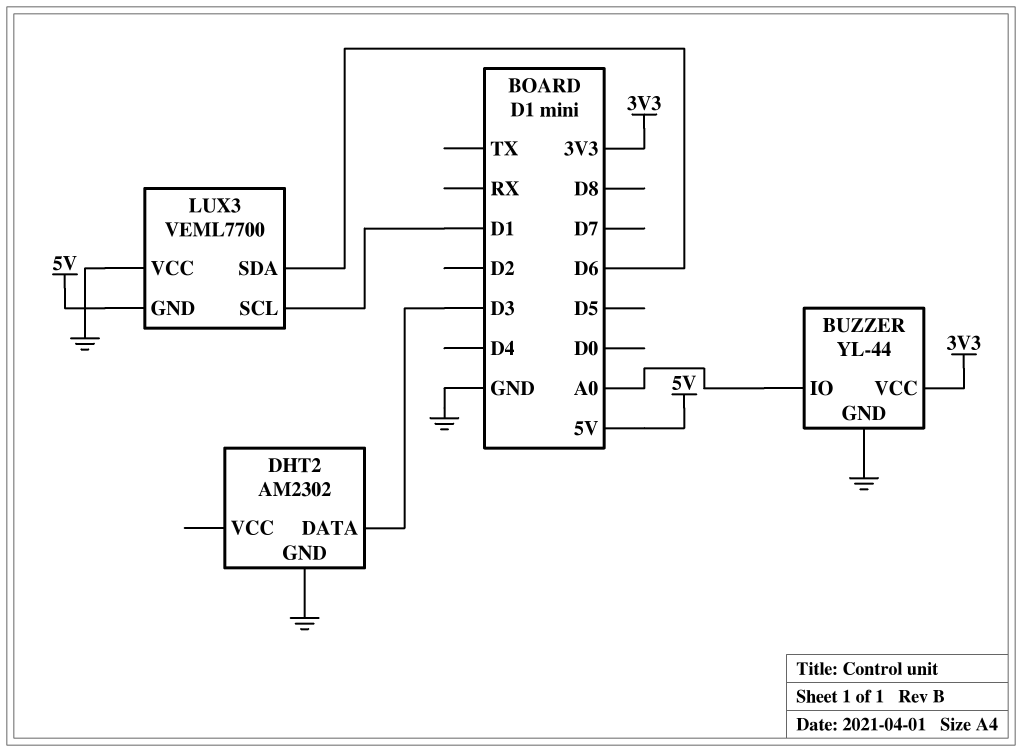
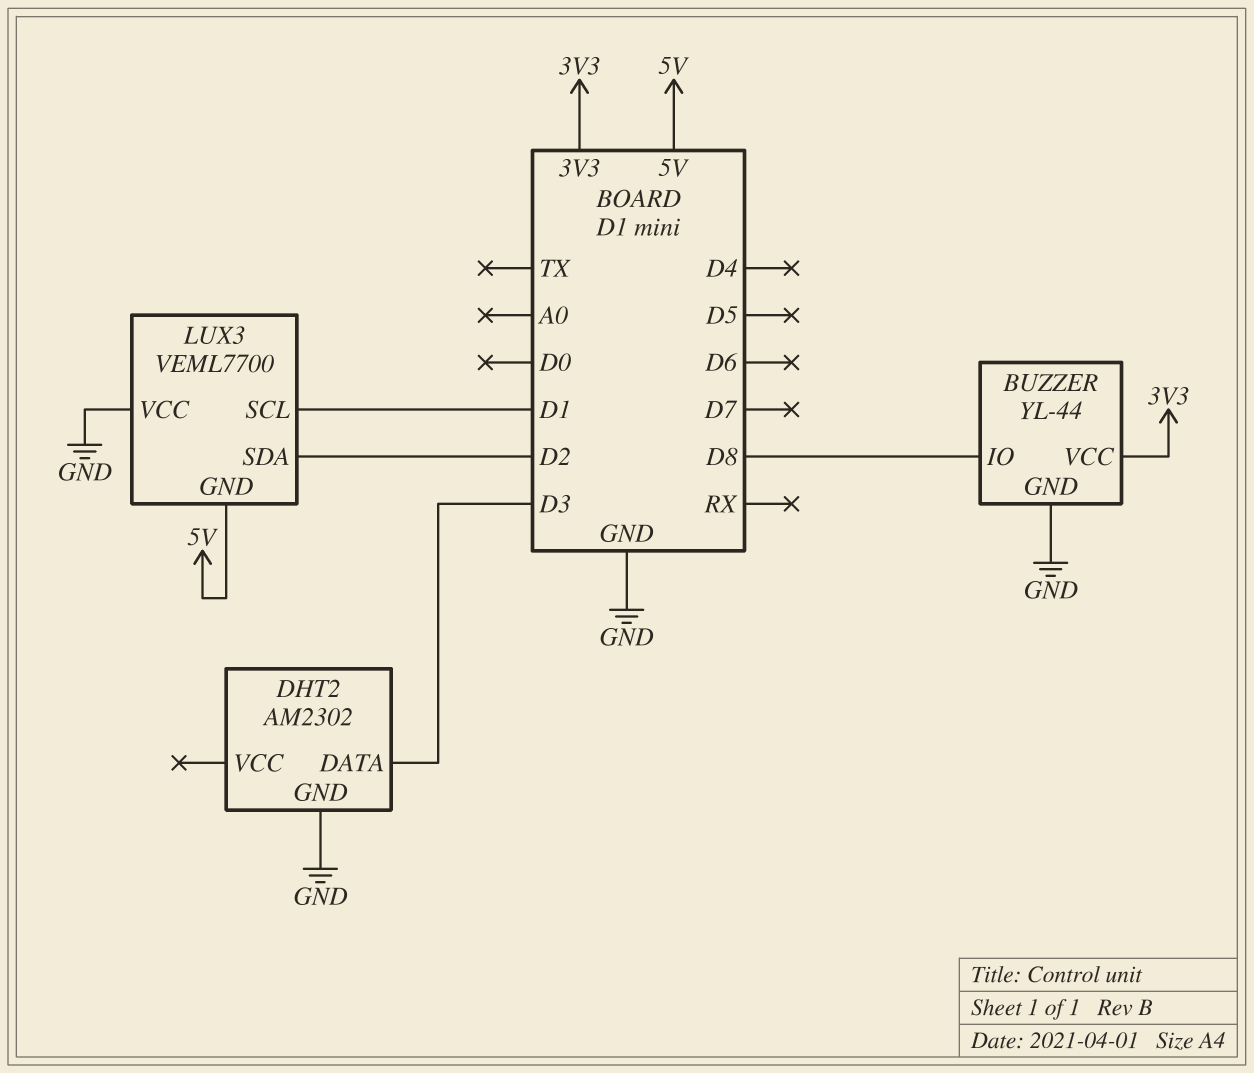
BUZZER pin IO: A0 -> D8
LUX3 pin SDA: D6 -> D2

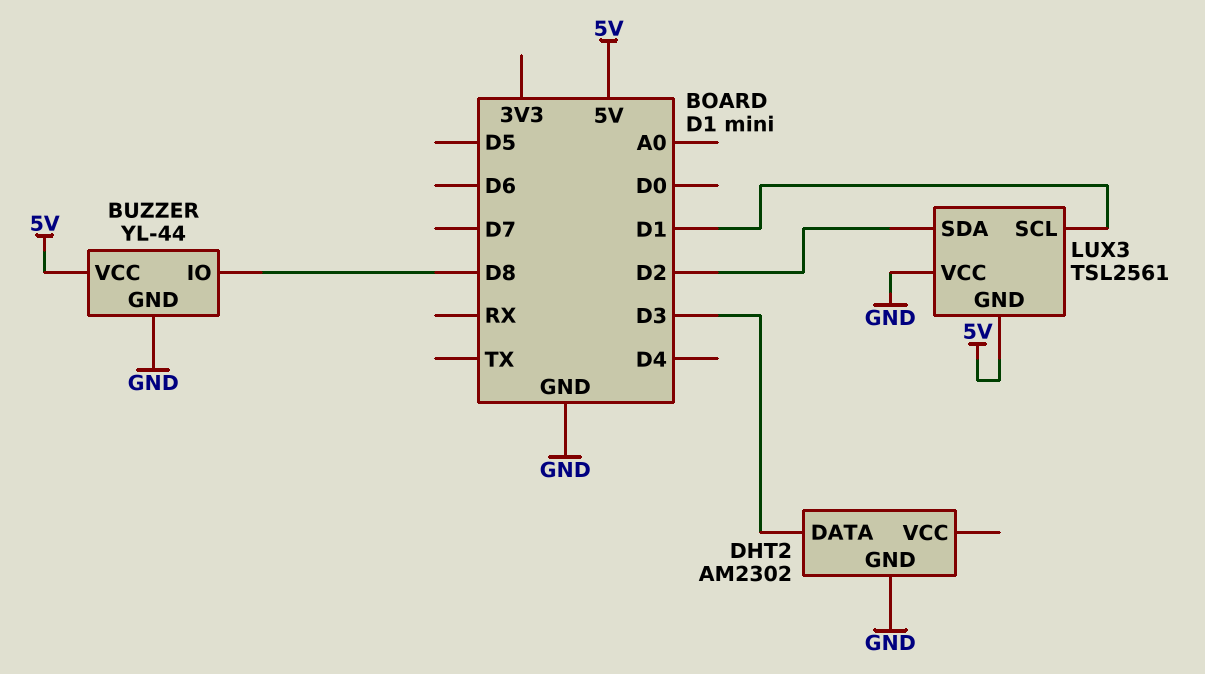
BUZZER pin VCC: 3V3 -> 5V
LUX3: VEML7700 -> TSL2561

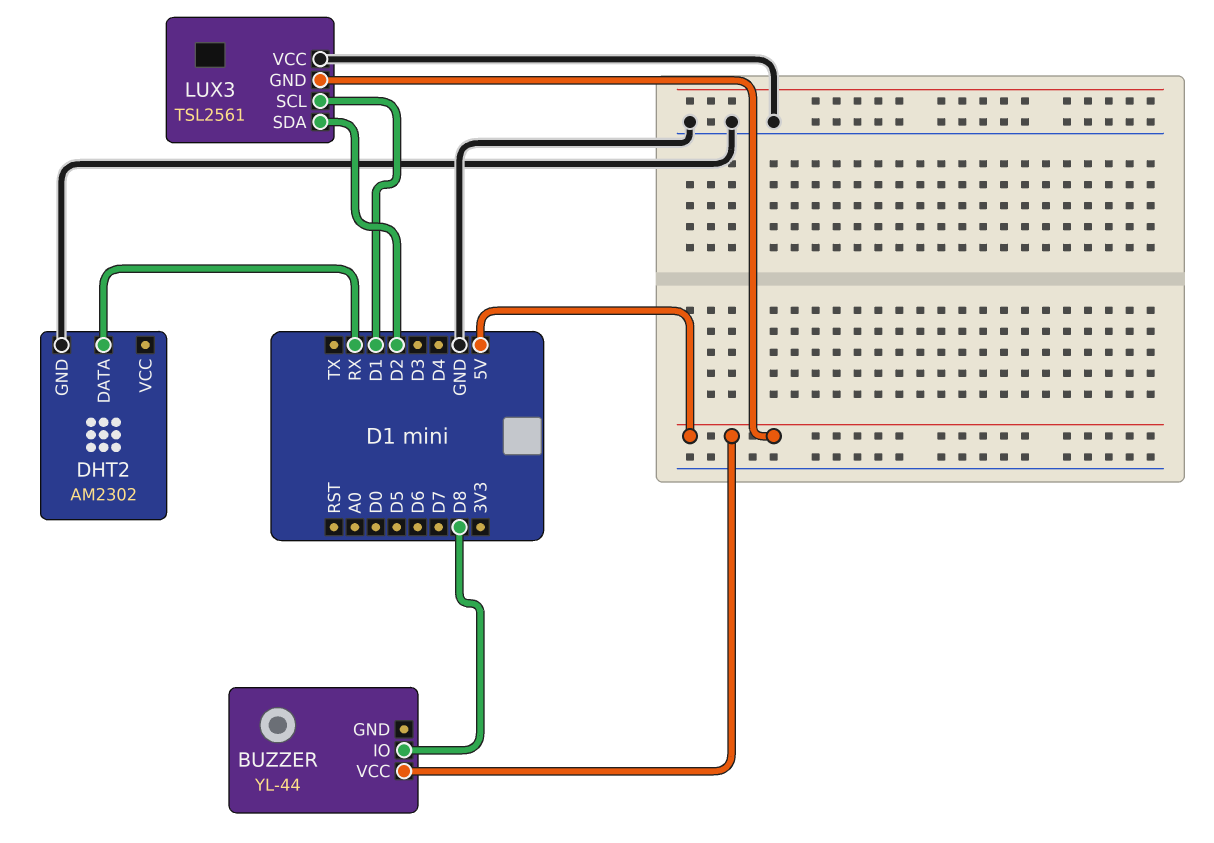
BUZZER pin GND: GND -> none
DHT2 pin DATA: D3 -> RX

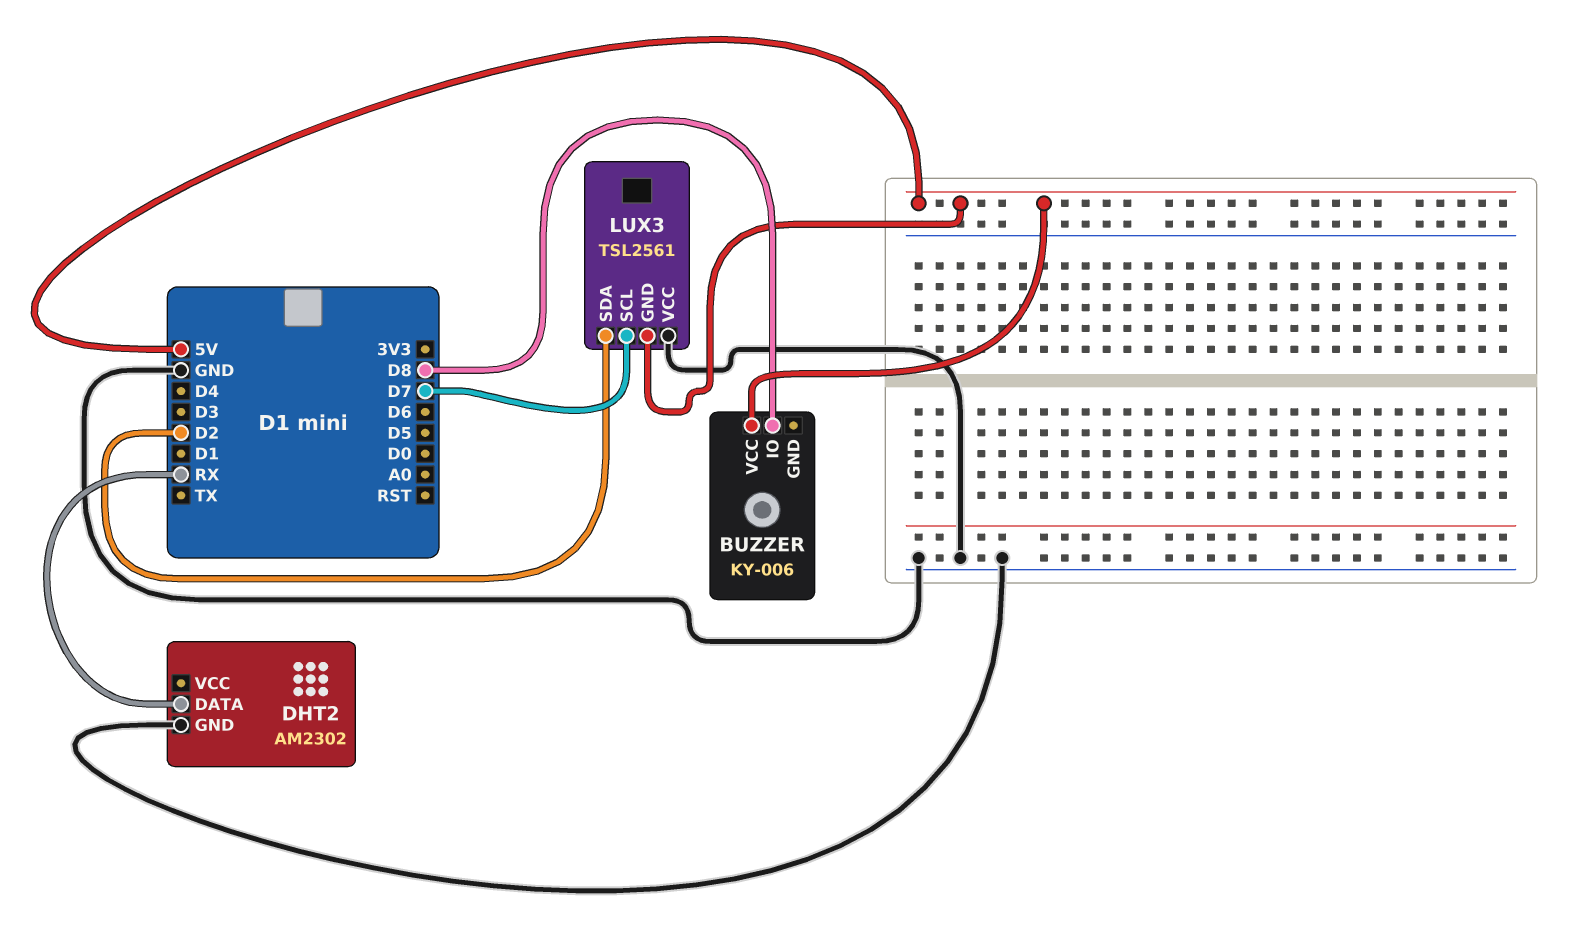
BUZZER: YL-44 -> KY-006
LUX3 pin SCL: D1 -> D7

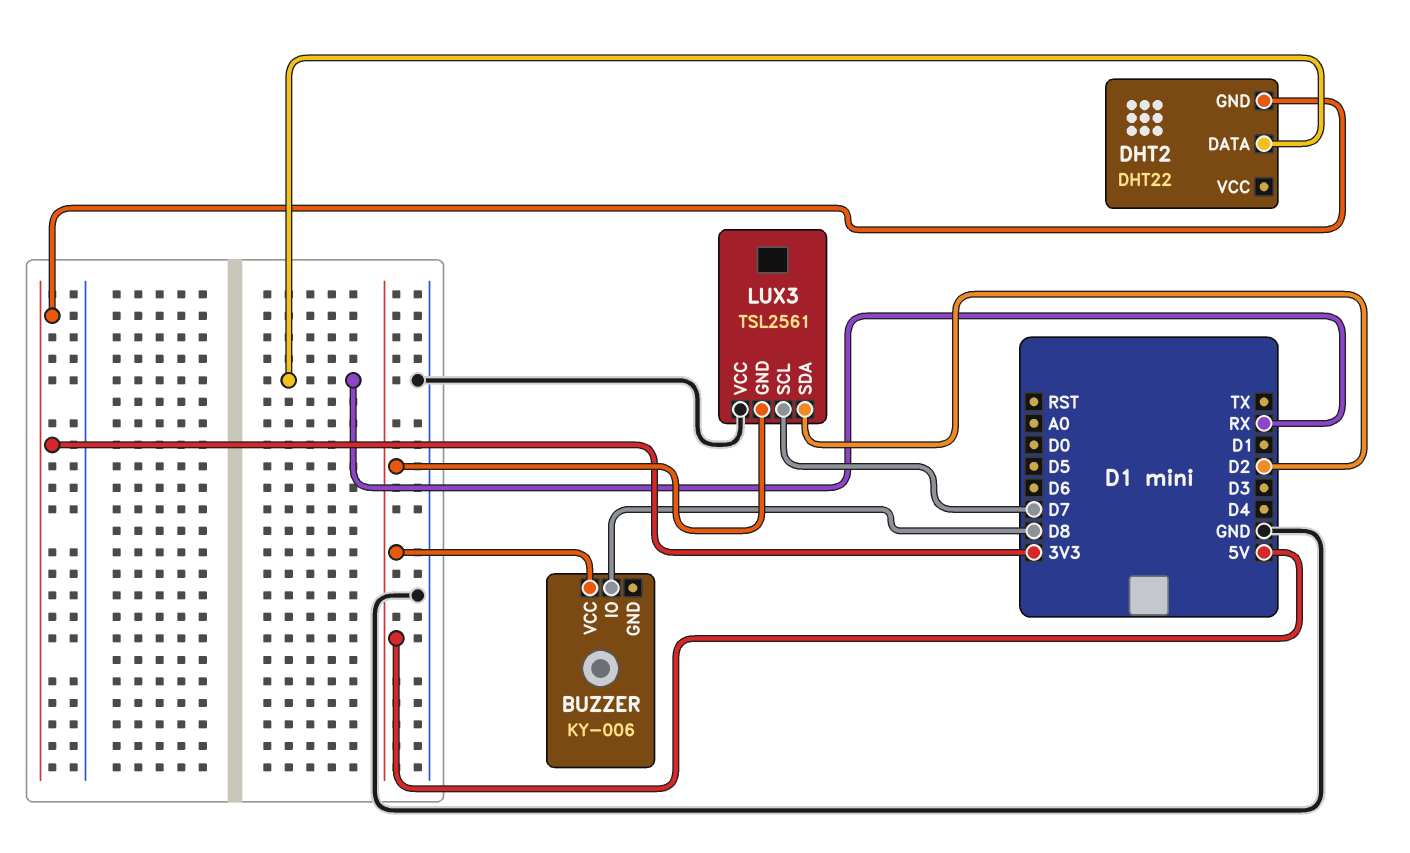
DHT2: AM2302 -> DHT22
DHT2 pin GND: GND -> 3V3

